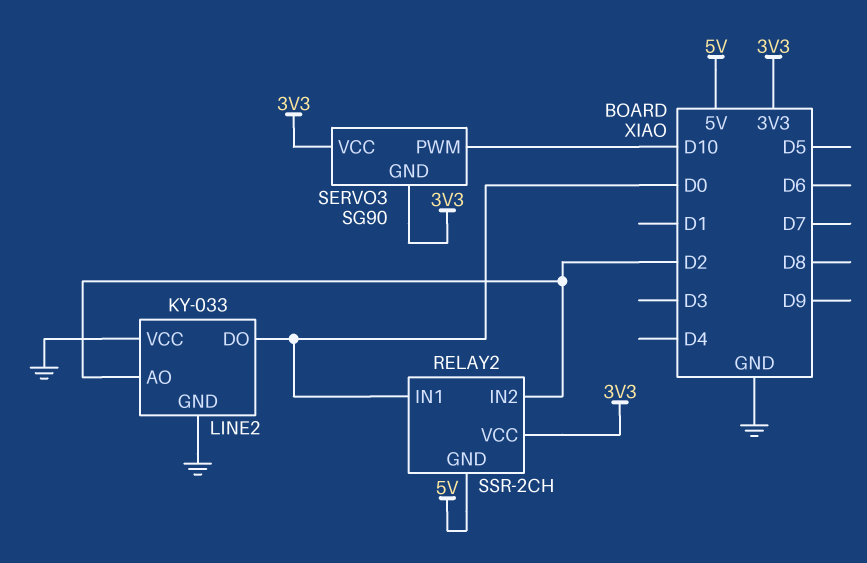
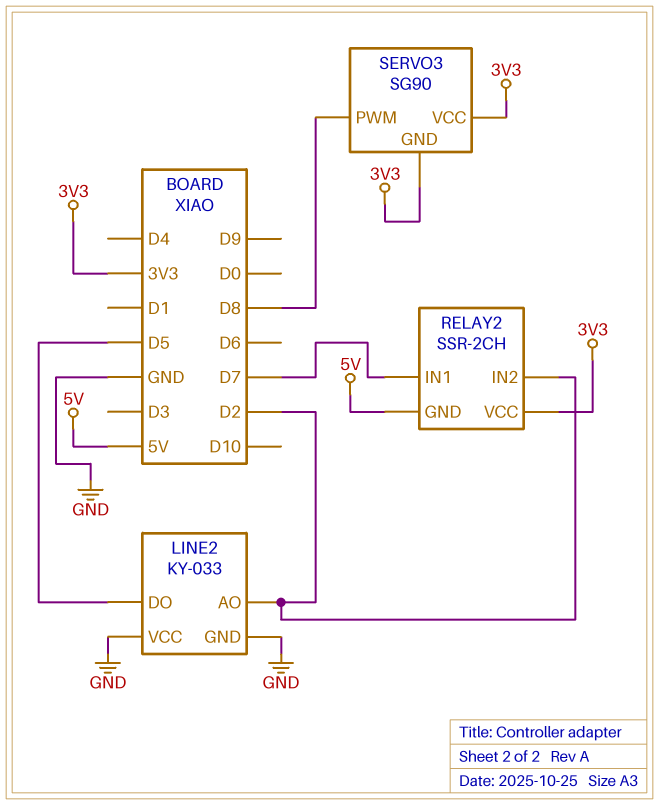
LINE2 pin DO: D0 -> D5
RELAY2 pin IN1: D0 -> D7
SERVO3 pin PWM: D10 -> D8

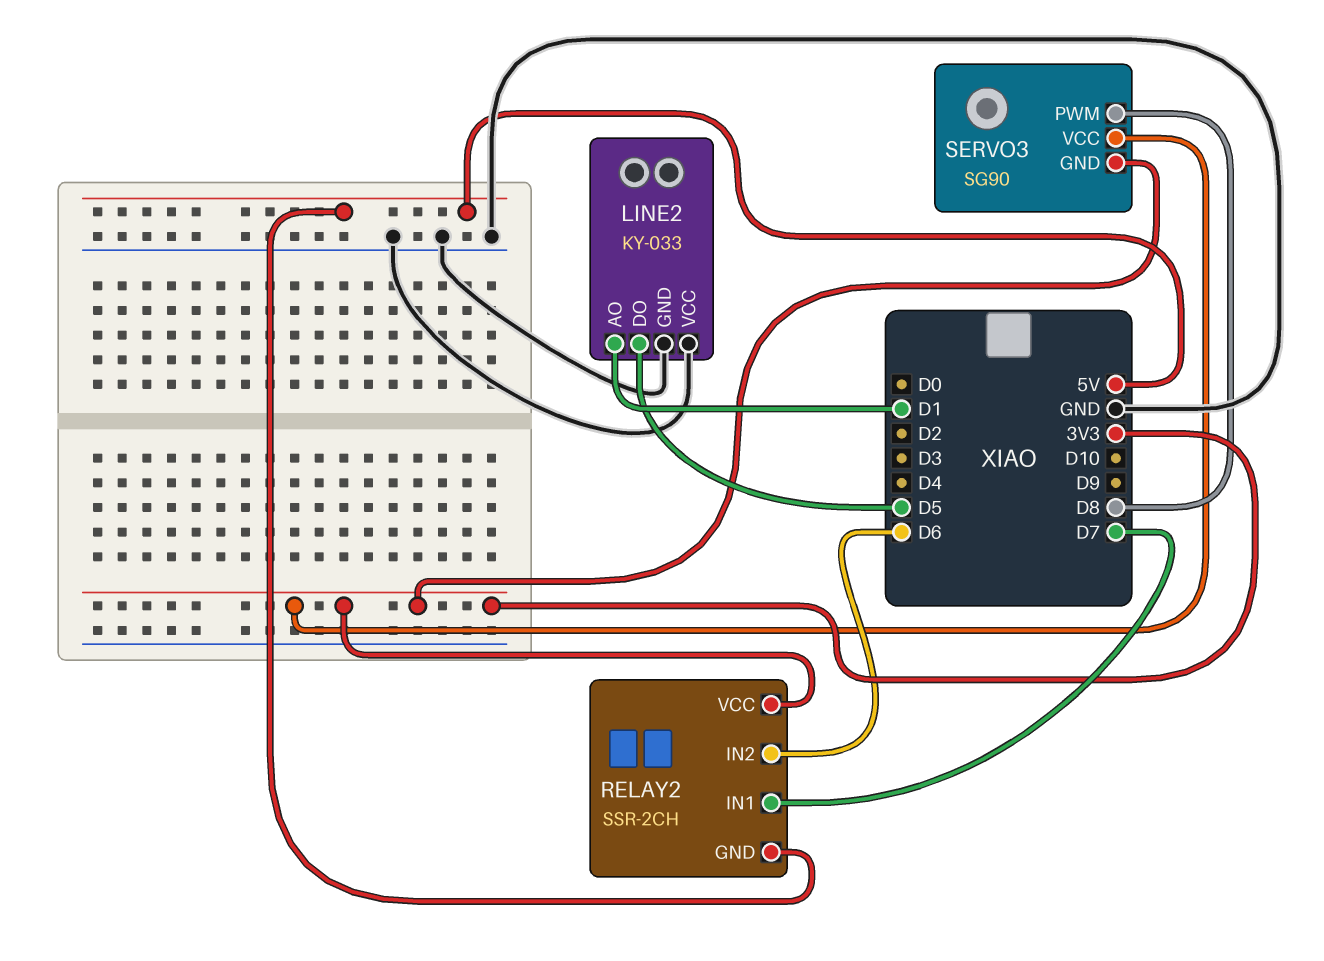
LINE2 pin AO: D2 -> D1
RELAY2 pin IN2: D2 -> D6

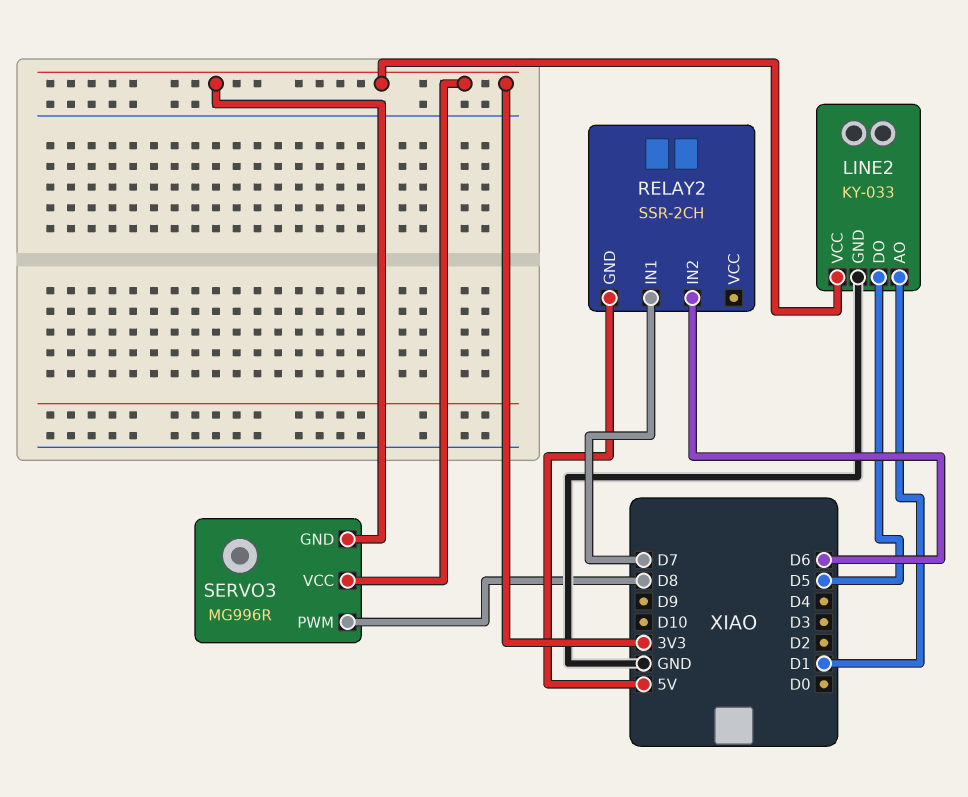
LINE2 pin VCC: GND -> 3V3
RELAY2 pin VCC: 3V3 -> none
SERVO3: SG90 -> MG996R

